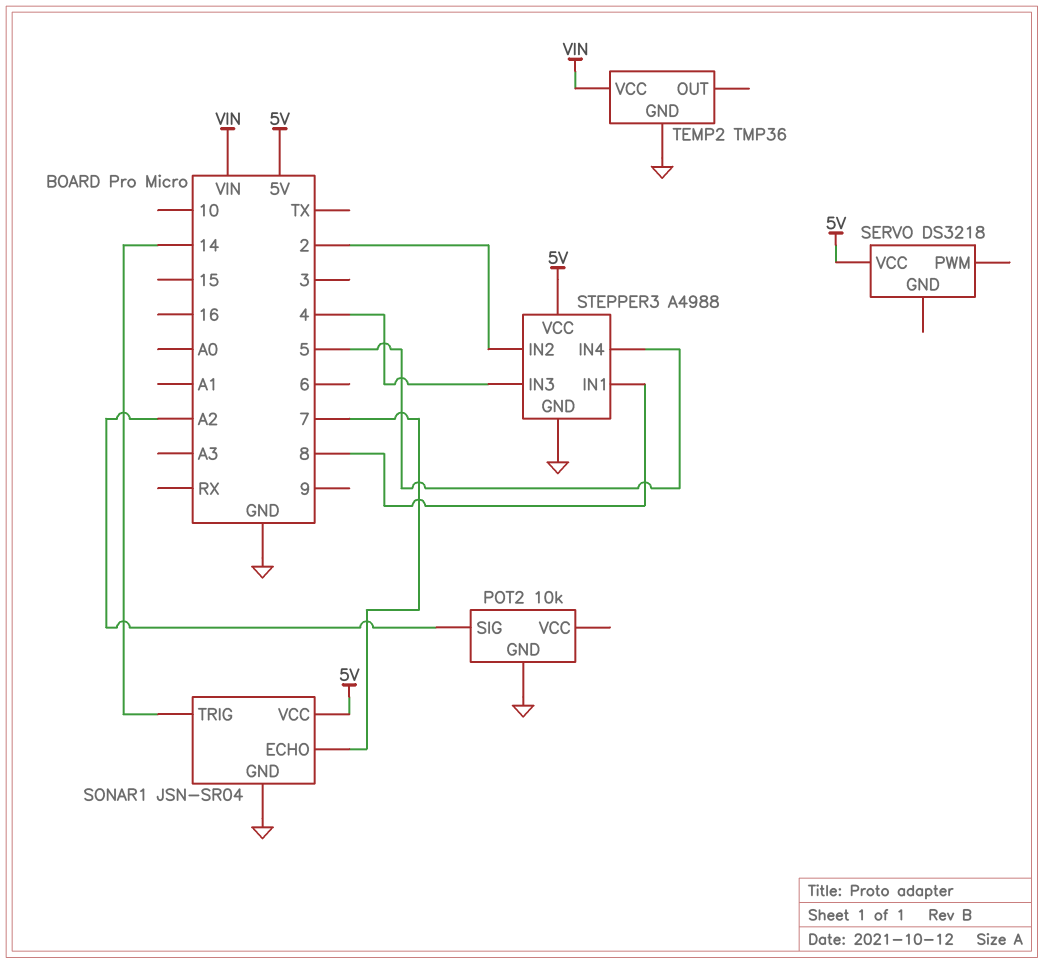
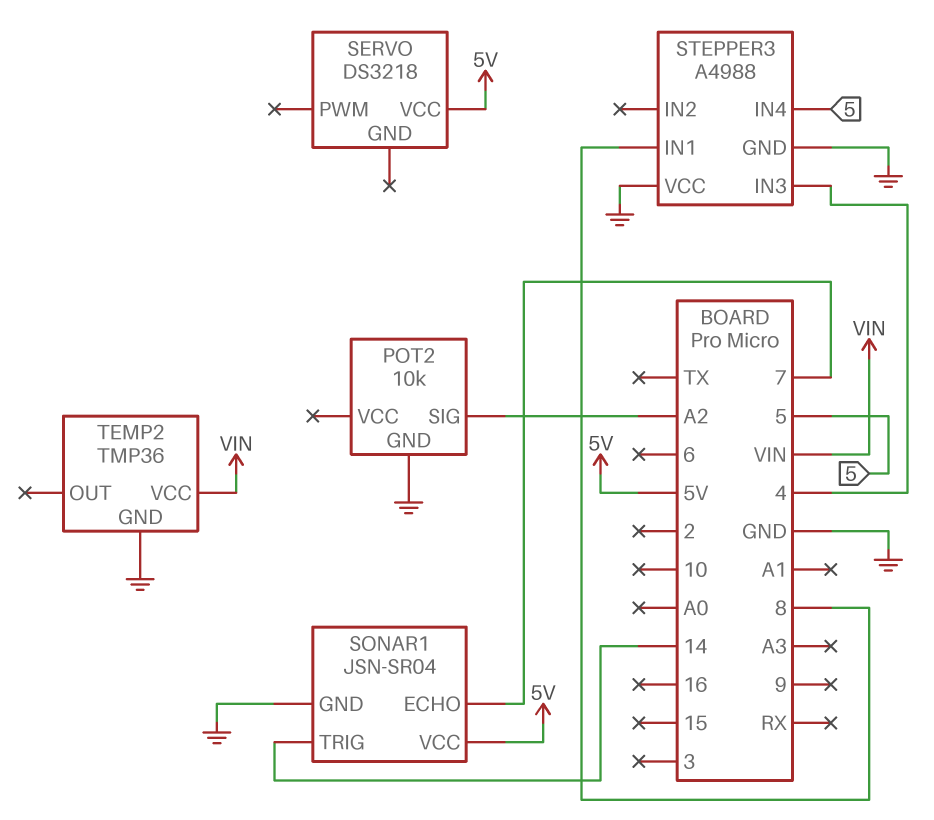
STEPPER3 pin IN2: 2 -> none
STEPPER3 pin VCC: 5V -> GND

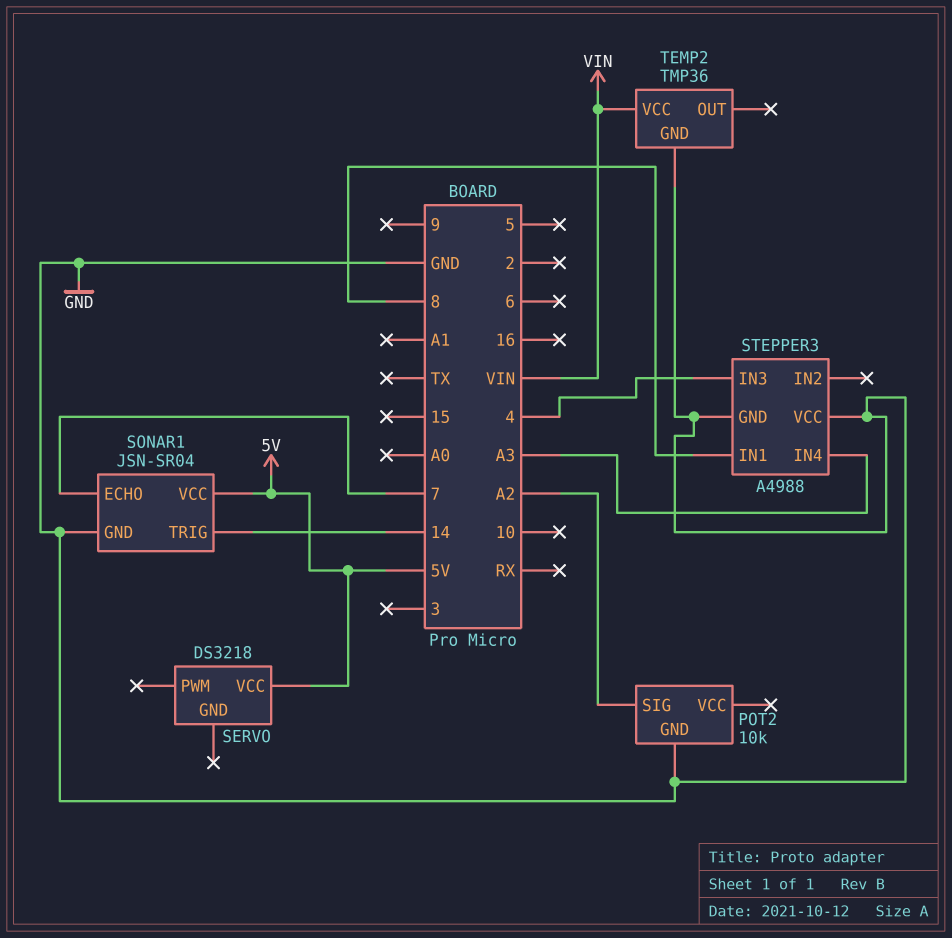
STEPPER3 pin IN4: 5 -> A3

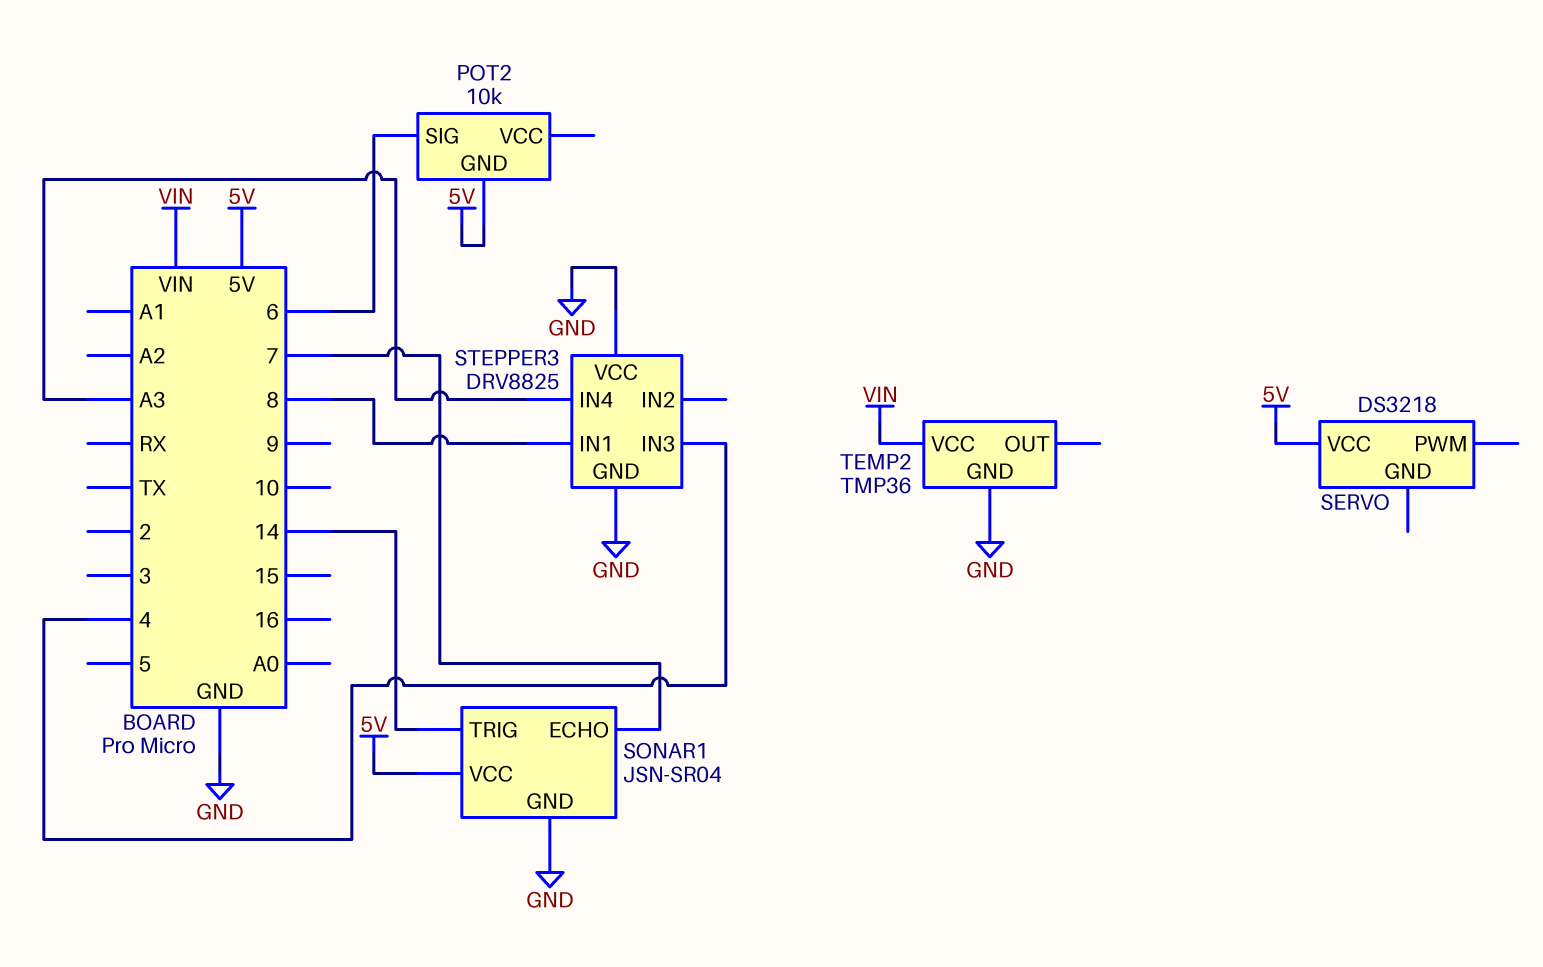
POT2 pin GND: GND -> 5V
POT2 pin SIG: A2 -> 6
STEPPER3: A4988 -> DRV8825

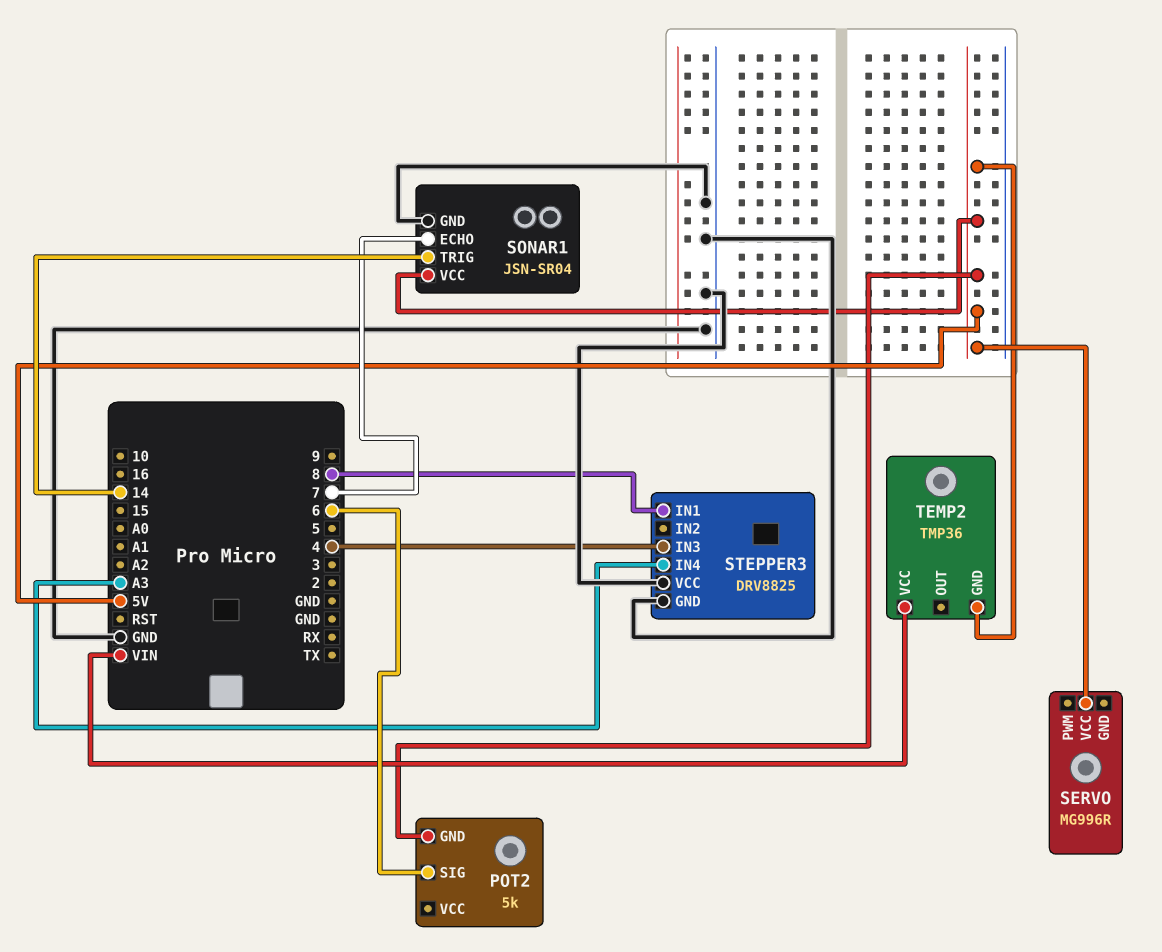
POT2: 10k -> 5k
SERVO: DS3218 -> MG996R
TEMP2 pin GND: GND -> 5V

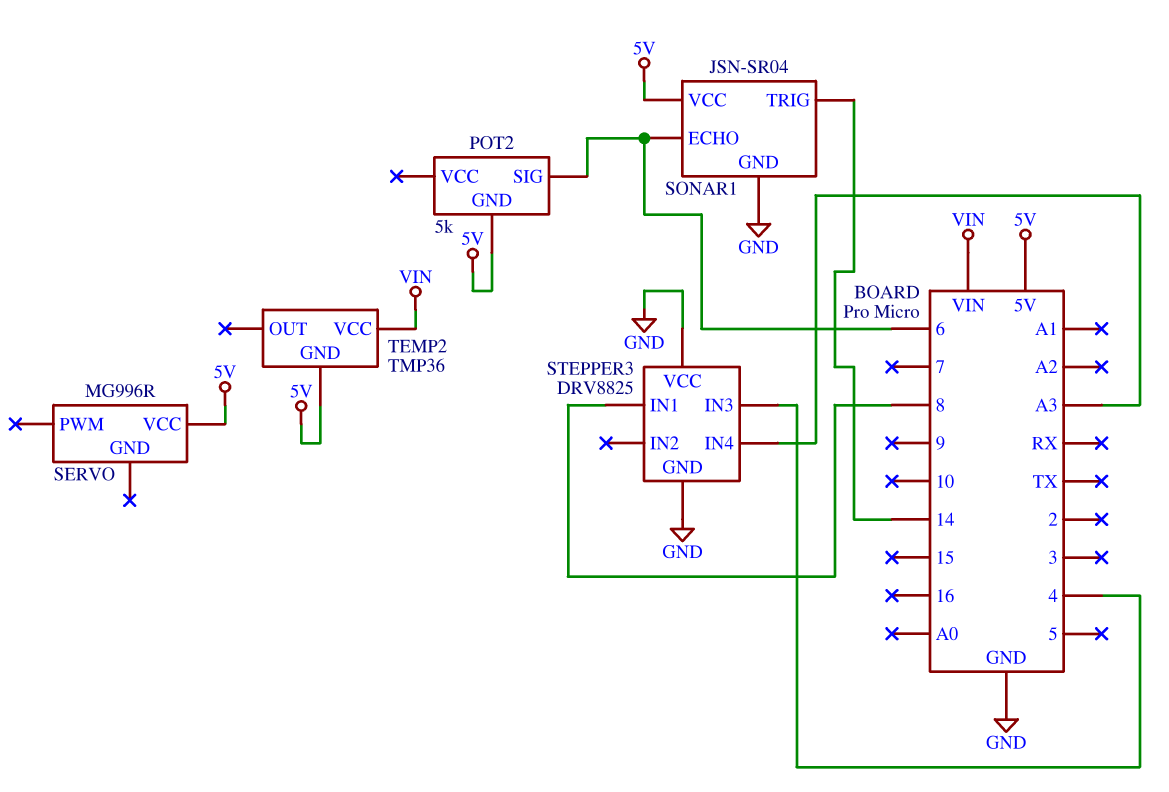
SONAR1 pin ECHO: 7 -> 6

